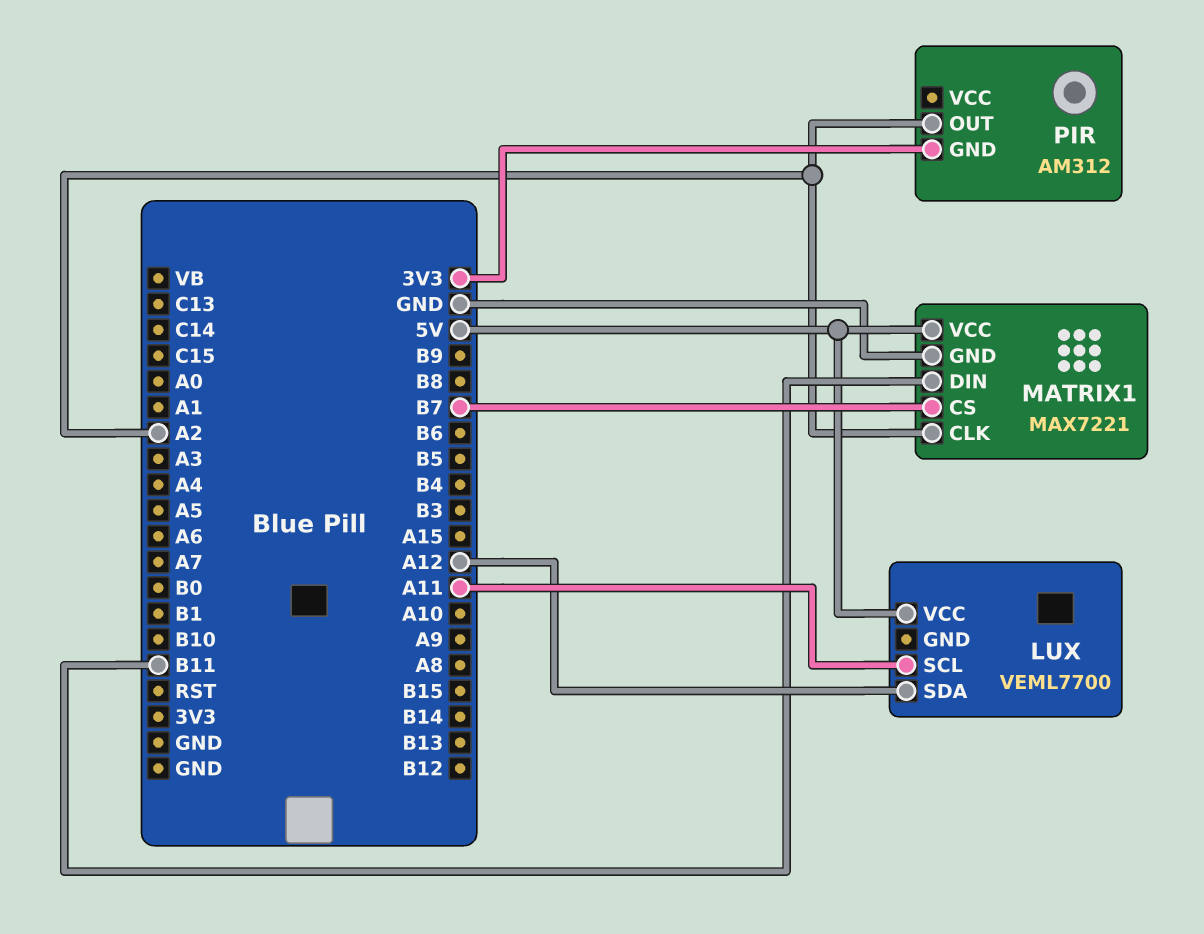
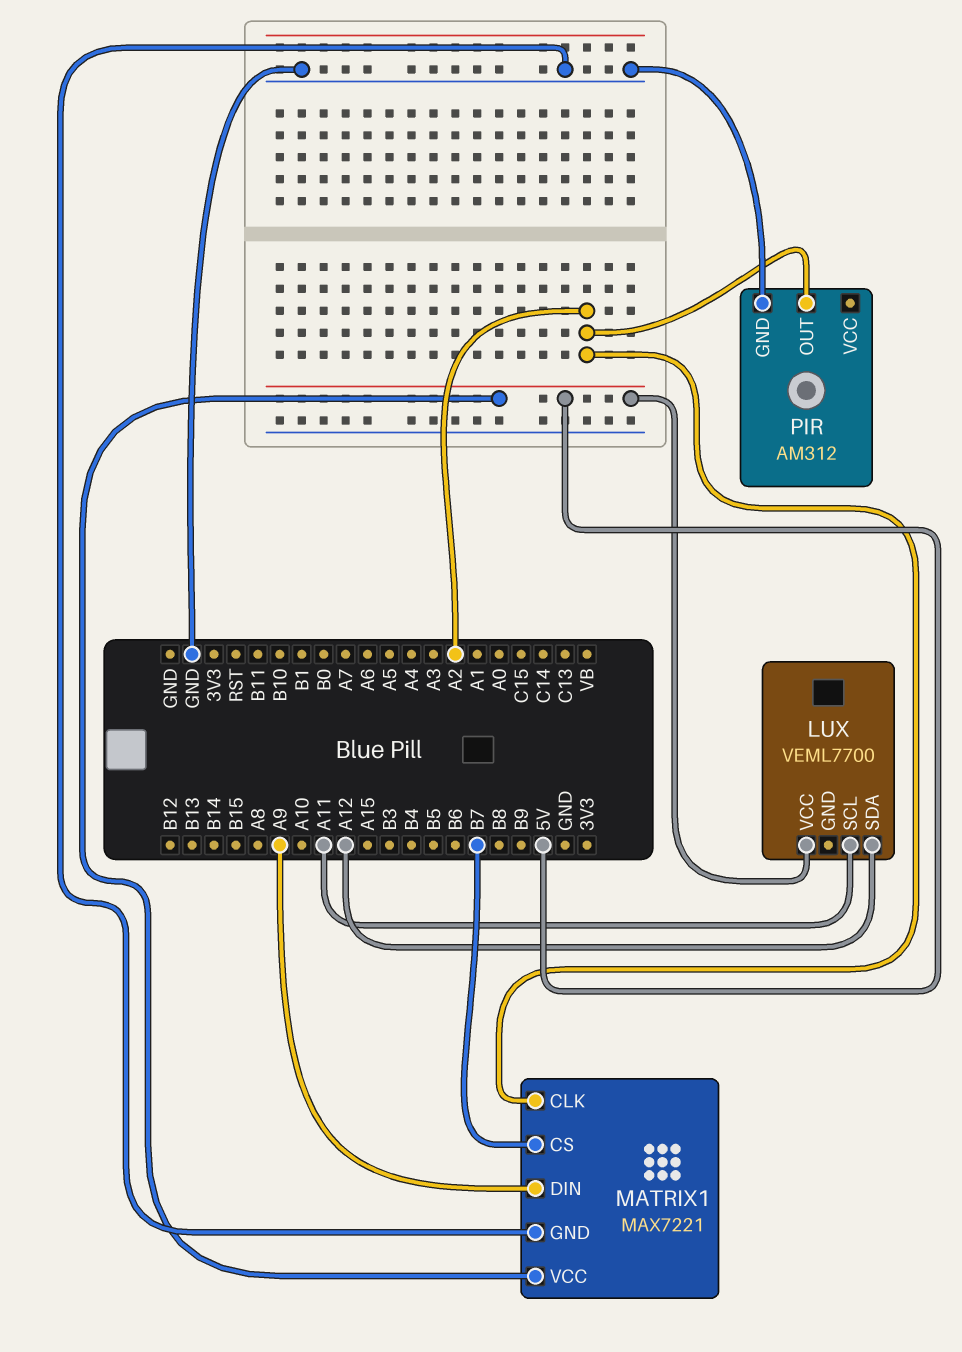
MATRIX1 pin DIN: B11 -> A9
PIR pin GND: 3V3 -> GND

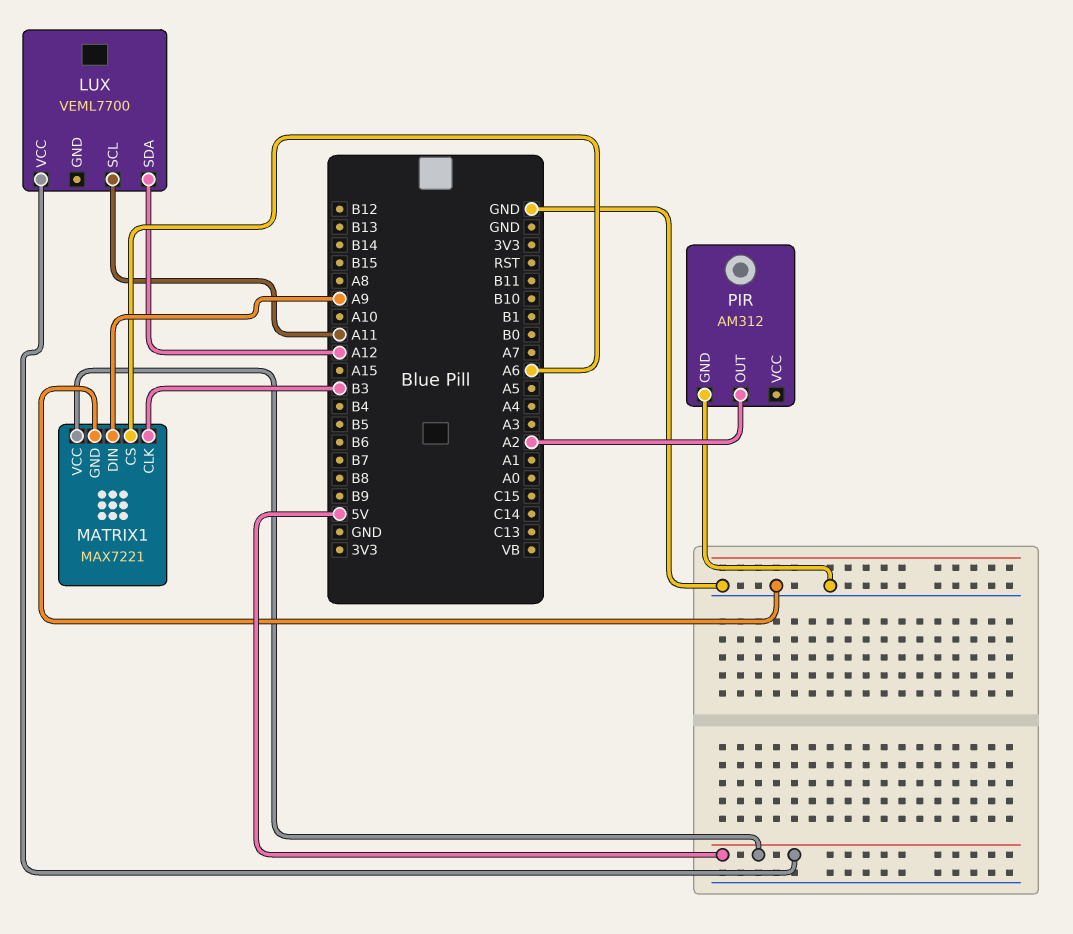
MATRIX1 pin CLK: A2 -> B3
MATRIX1 pin CS: B7 -> A6

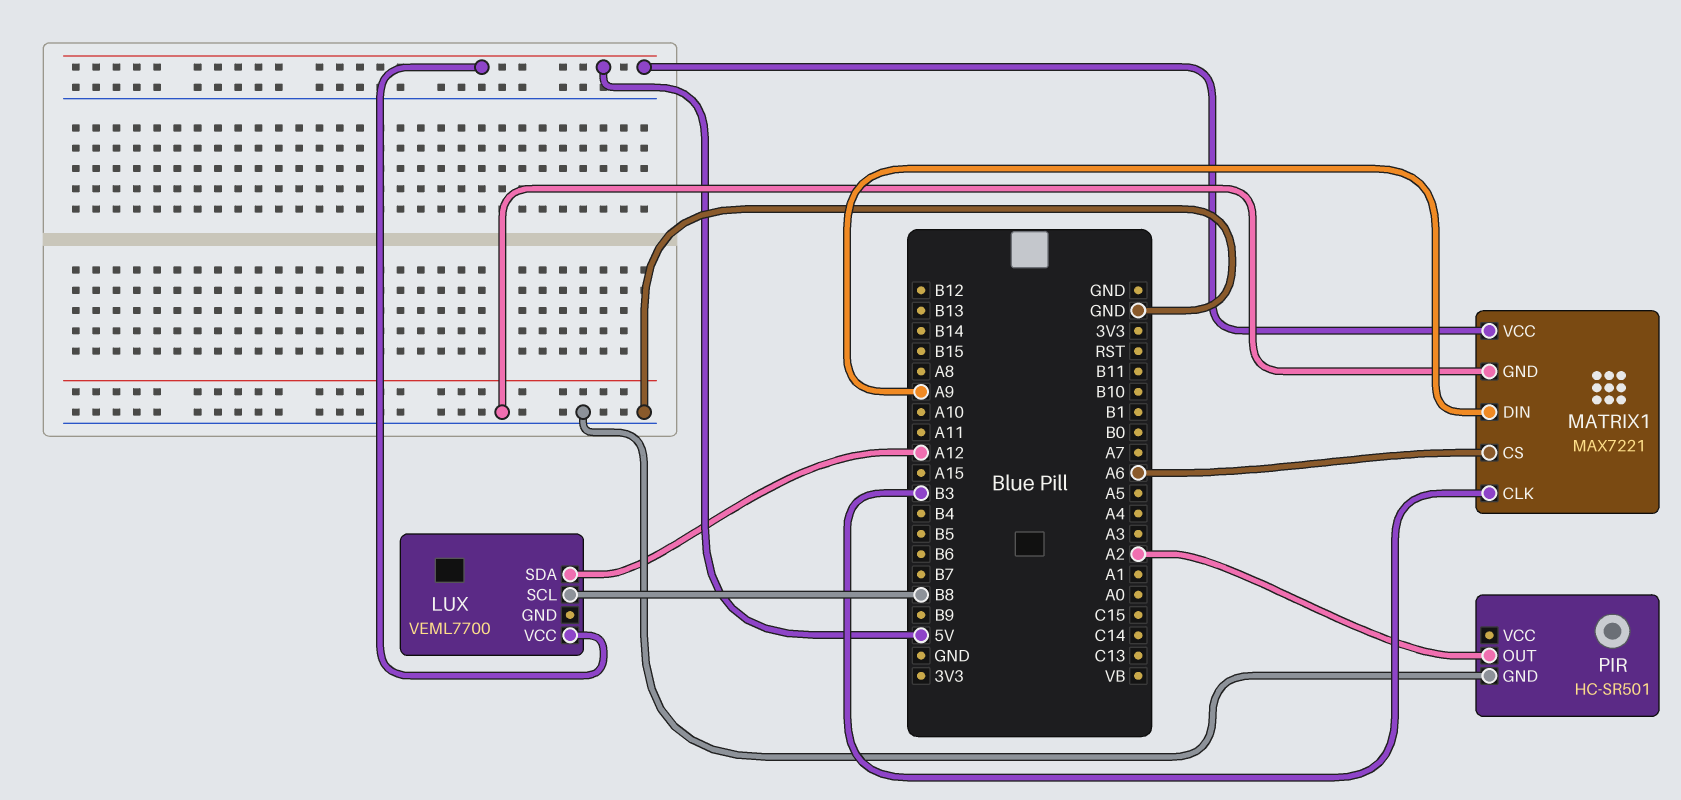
LUX pin SCL: A11 -> B8
PIR: AM312 -> HC-SR501

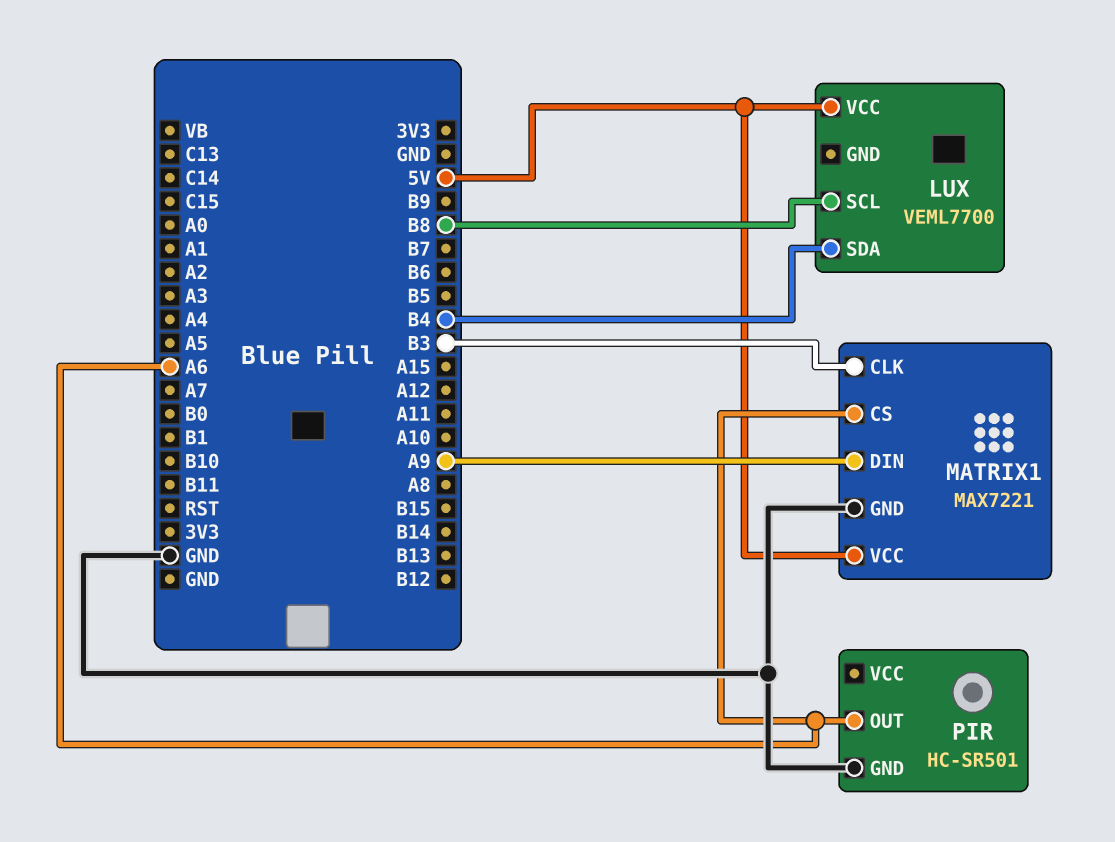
LUX pin SDA: A12 -> B4
PIR pin OUT: A2 -> A6

